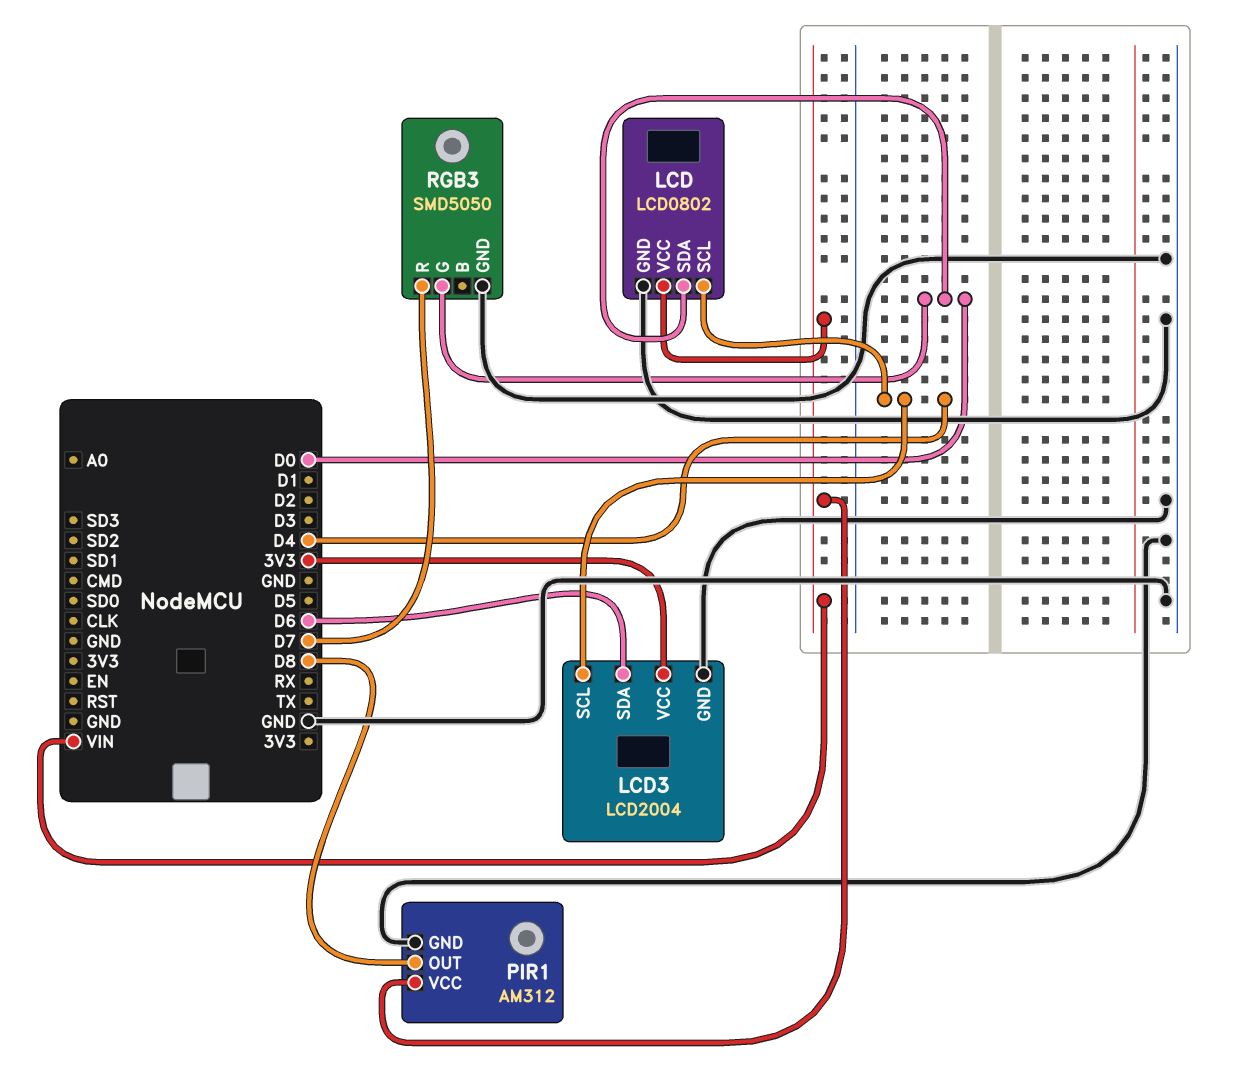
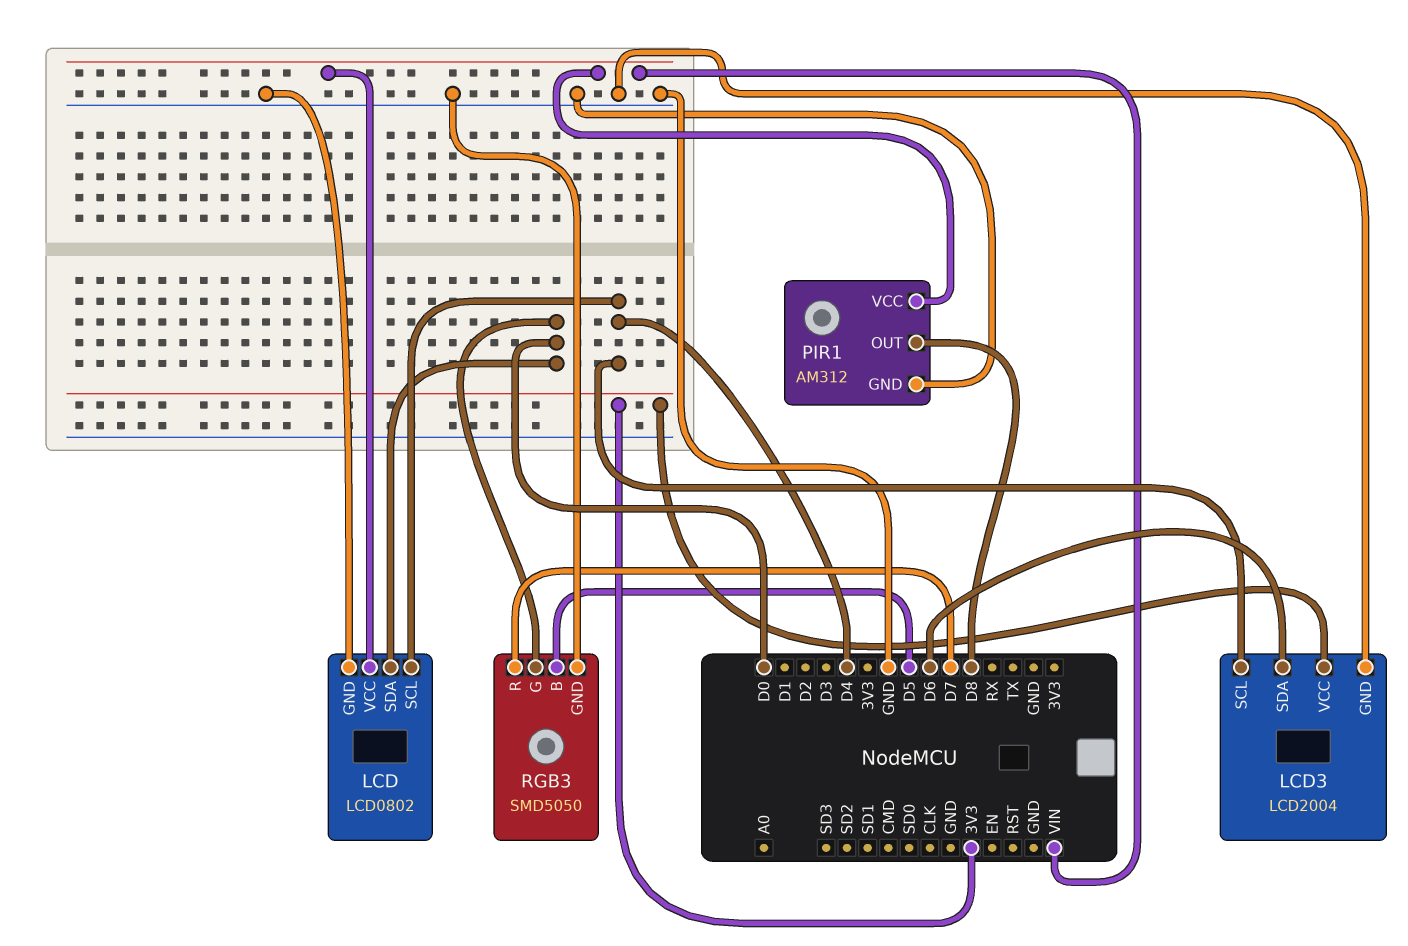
RGB3 pin B: none -> D5

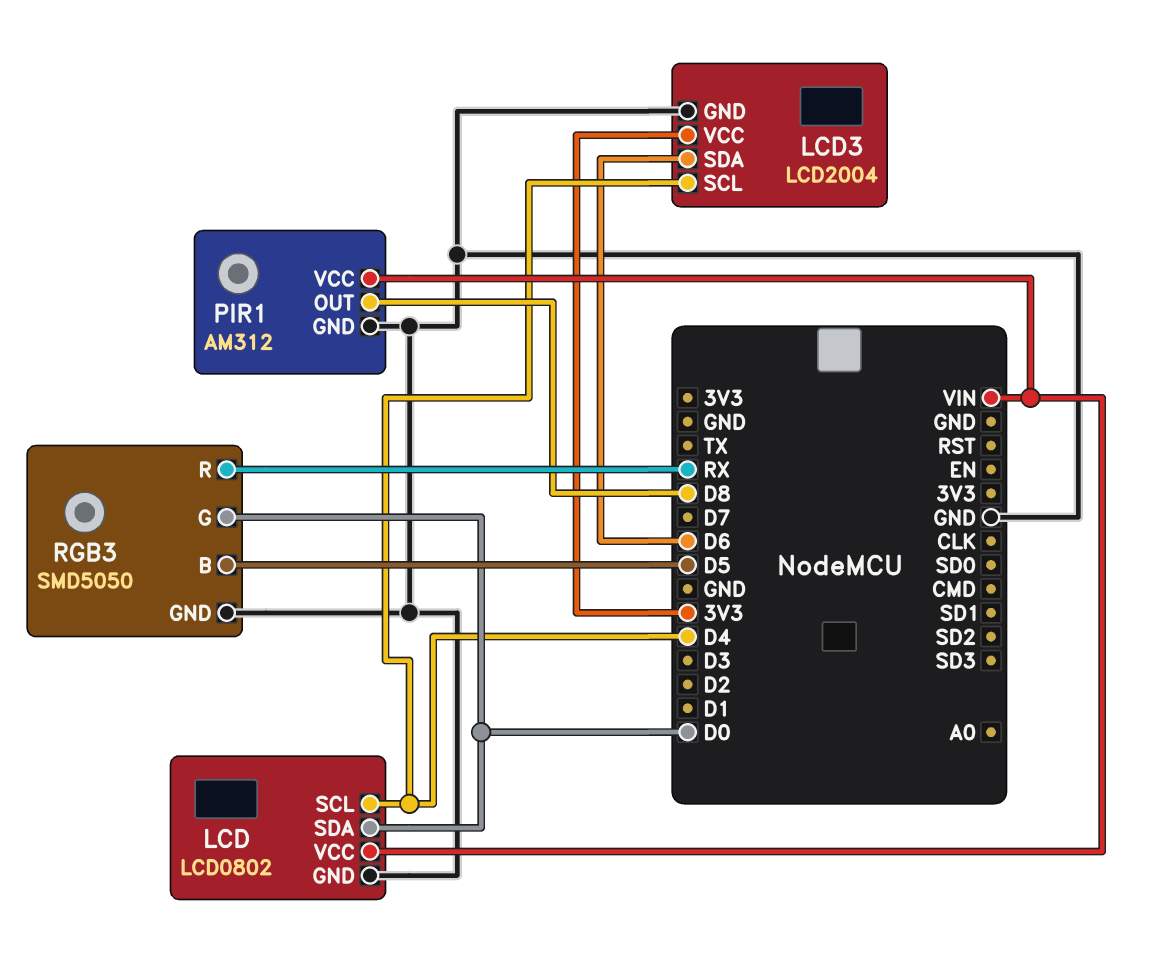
RGB3 pin R: D7 -> RX

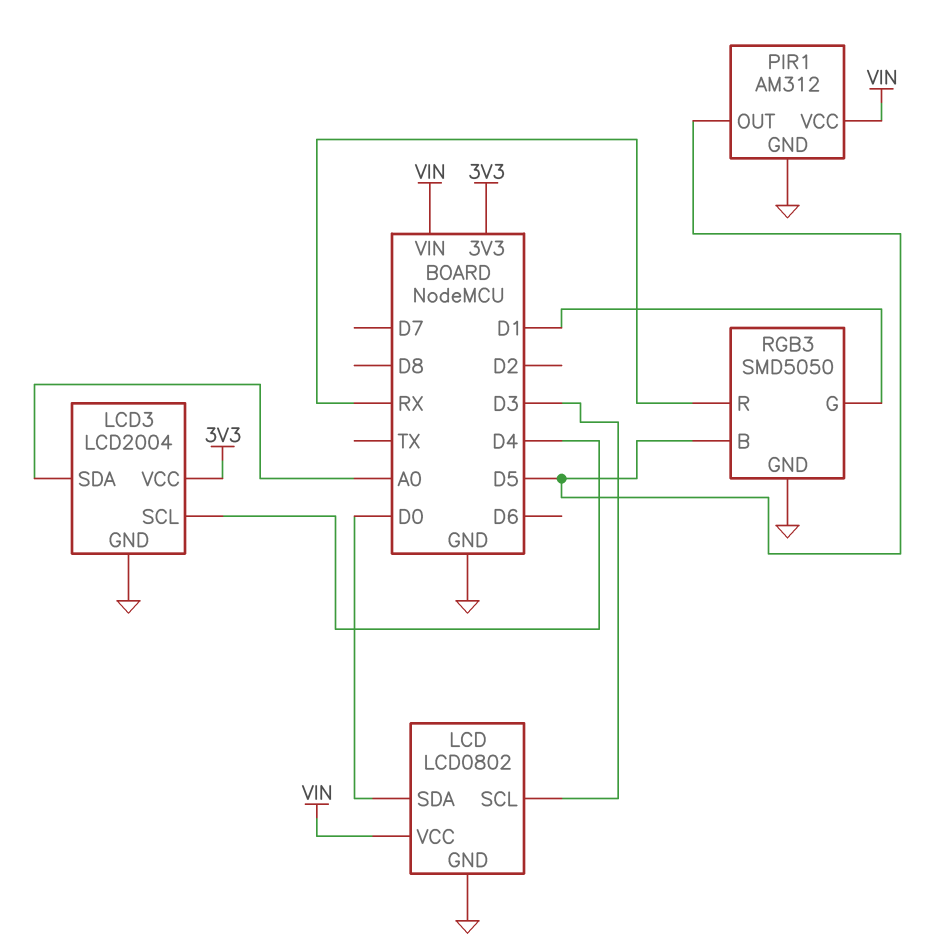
LCD pin SCL: D4 -> D3
LCD3 pin SDA: D6 -> A0
PIR1 pin OUT: D8 -> D5
RGB3 pin G: D0 -> D1

